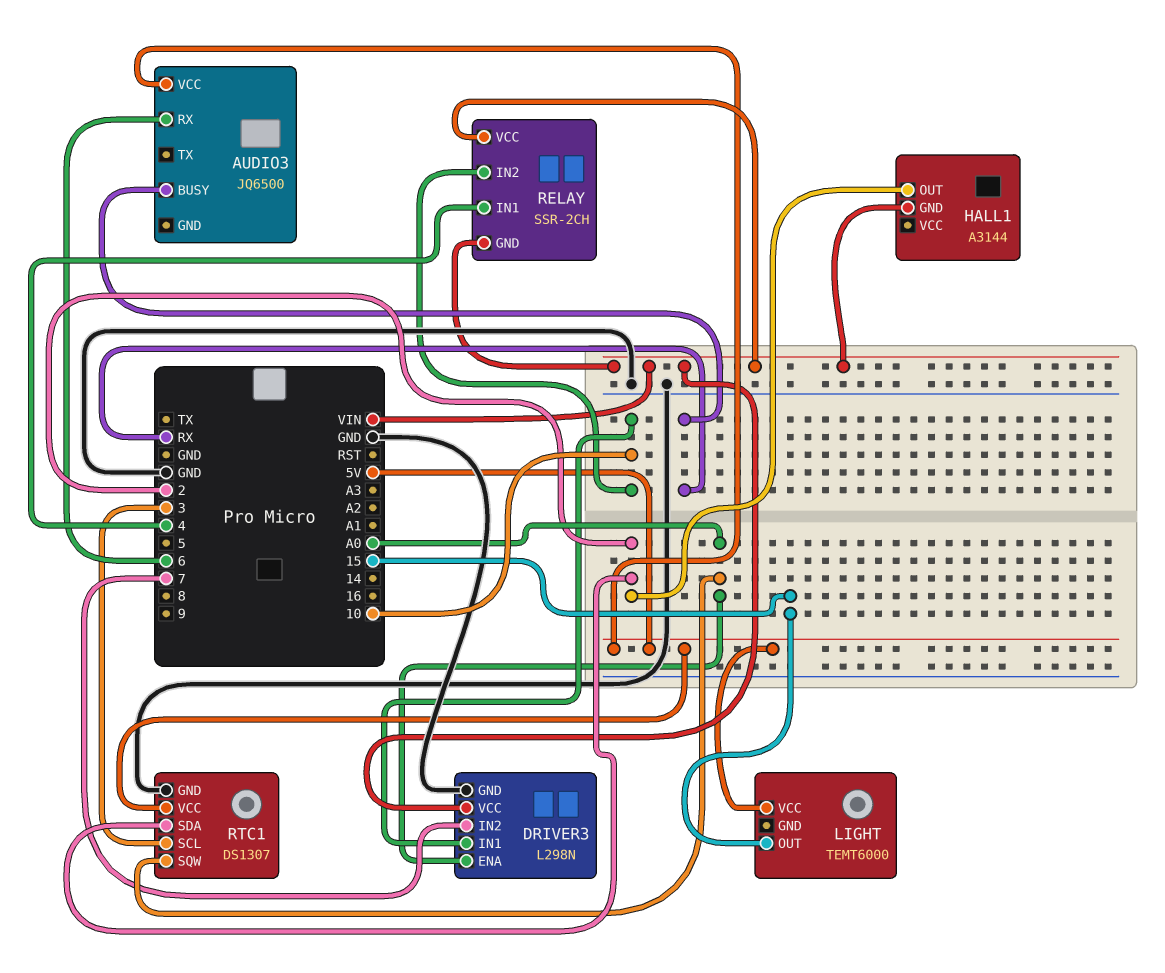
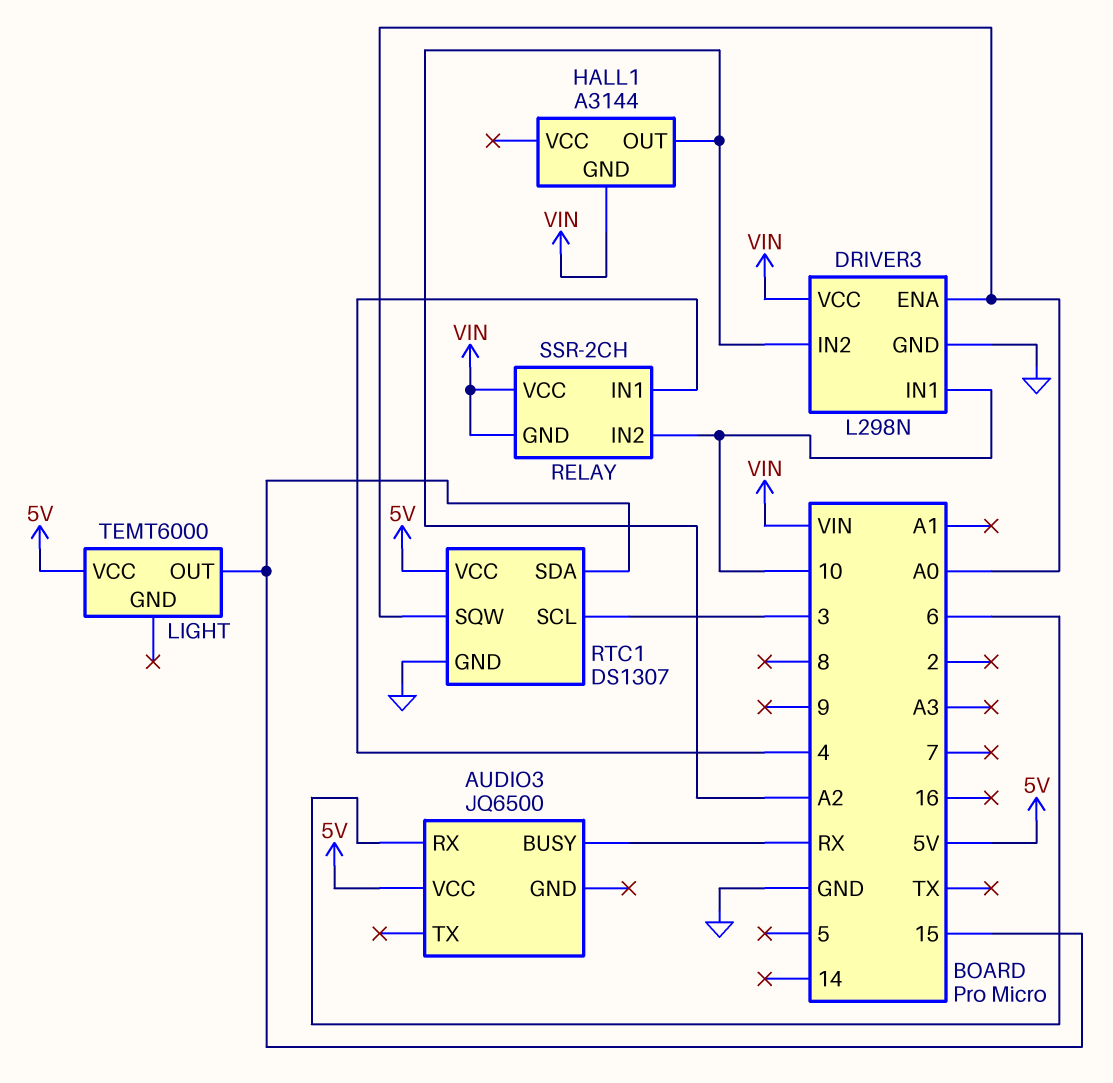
DRIVER3 pin IN2: 7 -> A2
HALL1 pin OUT: 2 -> A2
RTC1 pin SDA: 2 -> 15

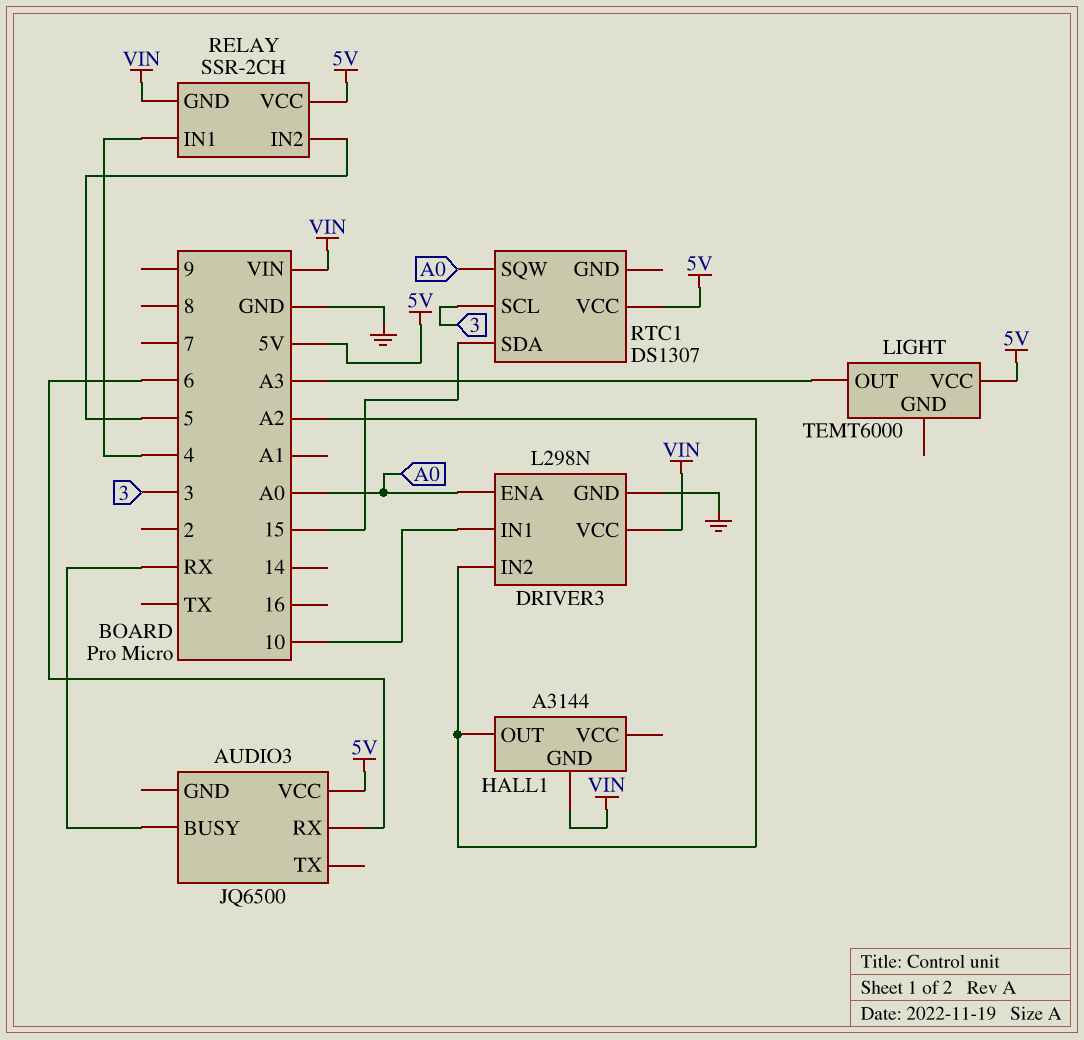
LIGHT pin OUT: 15 -> A3
RELAY pin IN2: 10 -> 5
RELAY pin VCC: VIN -> 5V
RTC1 pin GND: GND -> none

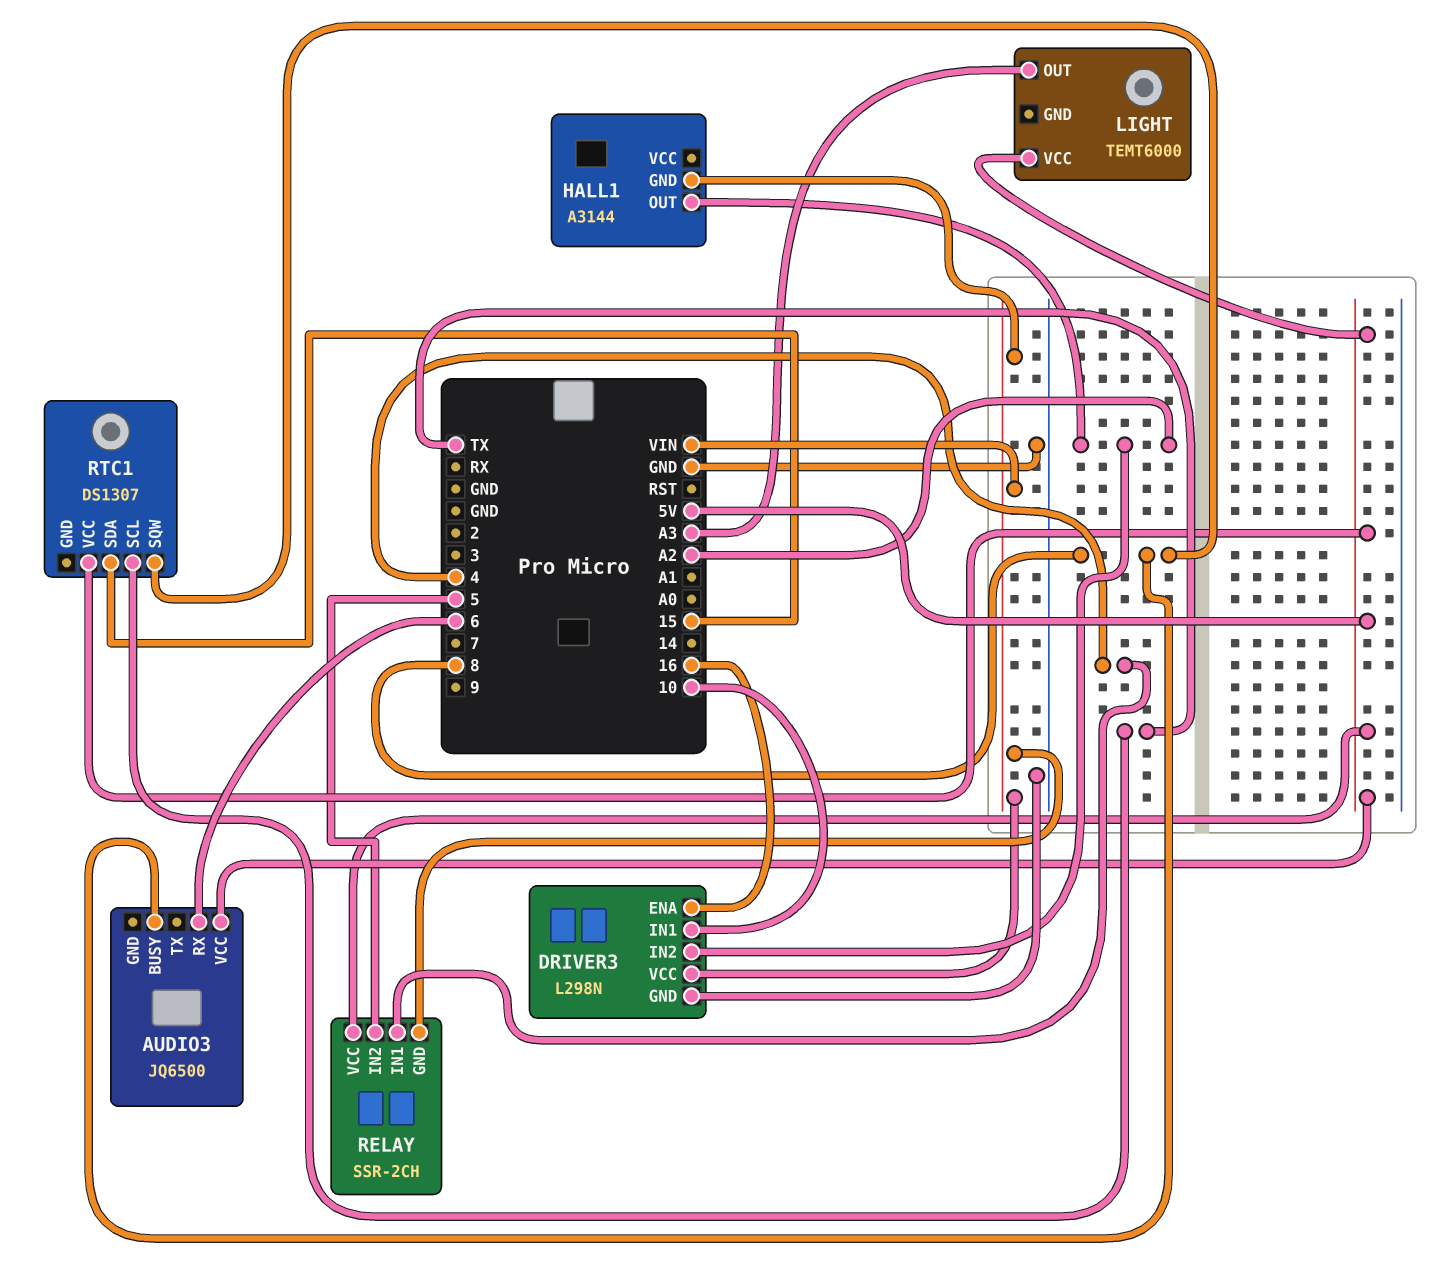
AUDIO3 pin BUSY: RX -> 8
DRIVER3 pin ENA: A0 -> 16
RTC1 pin SCL: 3 -> TX
RTC1 pin SQW: A0 -> 8

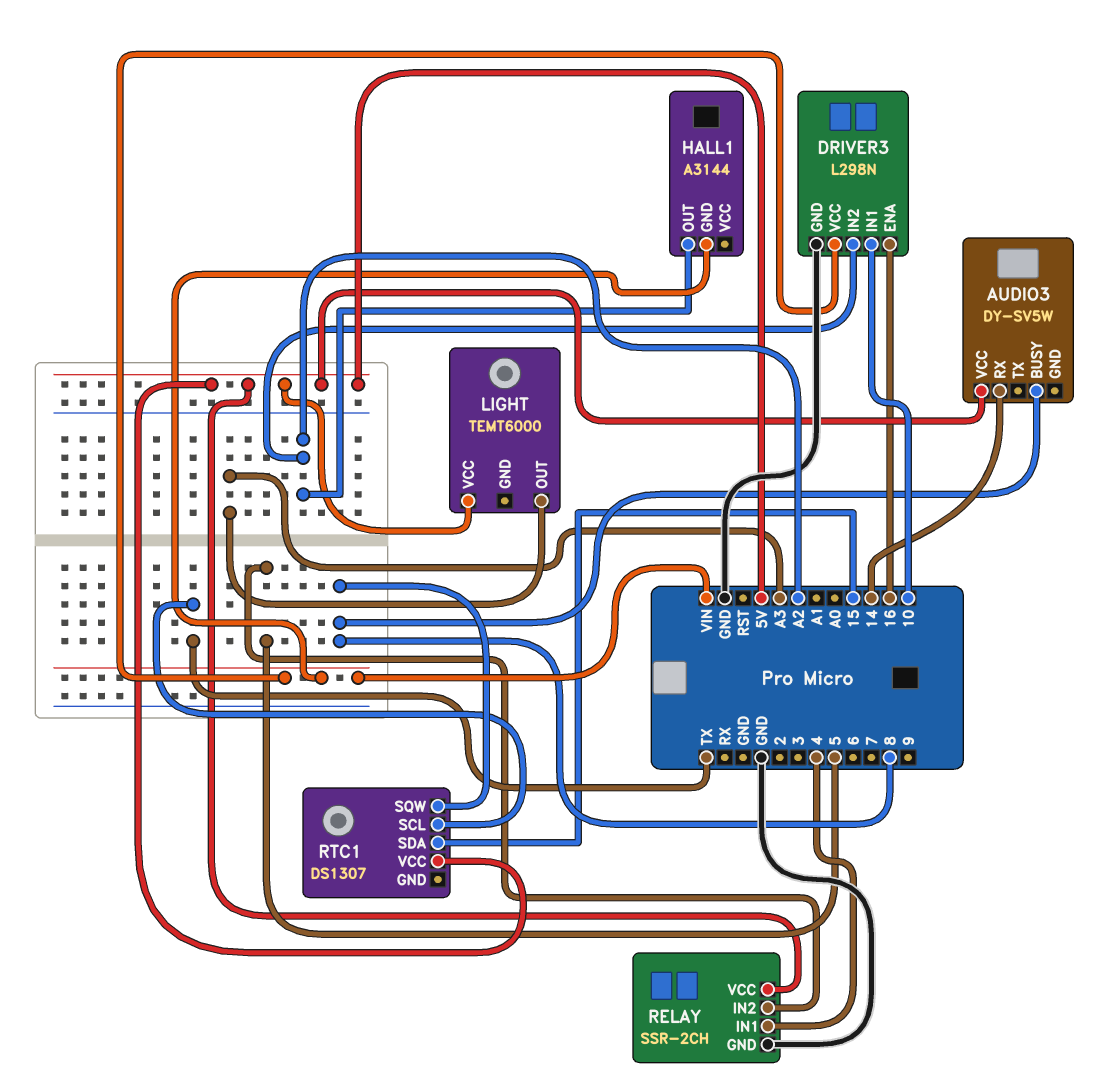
AUDIO3: JQ6500 -> DY-SV5W
AUDIO3 pin RX: 6 -> 14
RELAY pin GND: VIN -> GND

